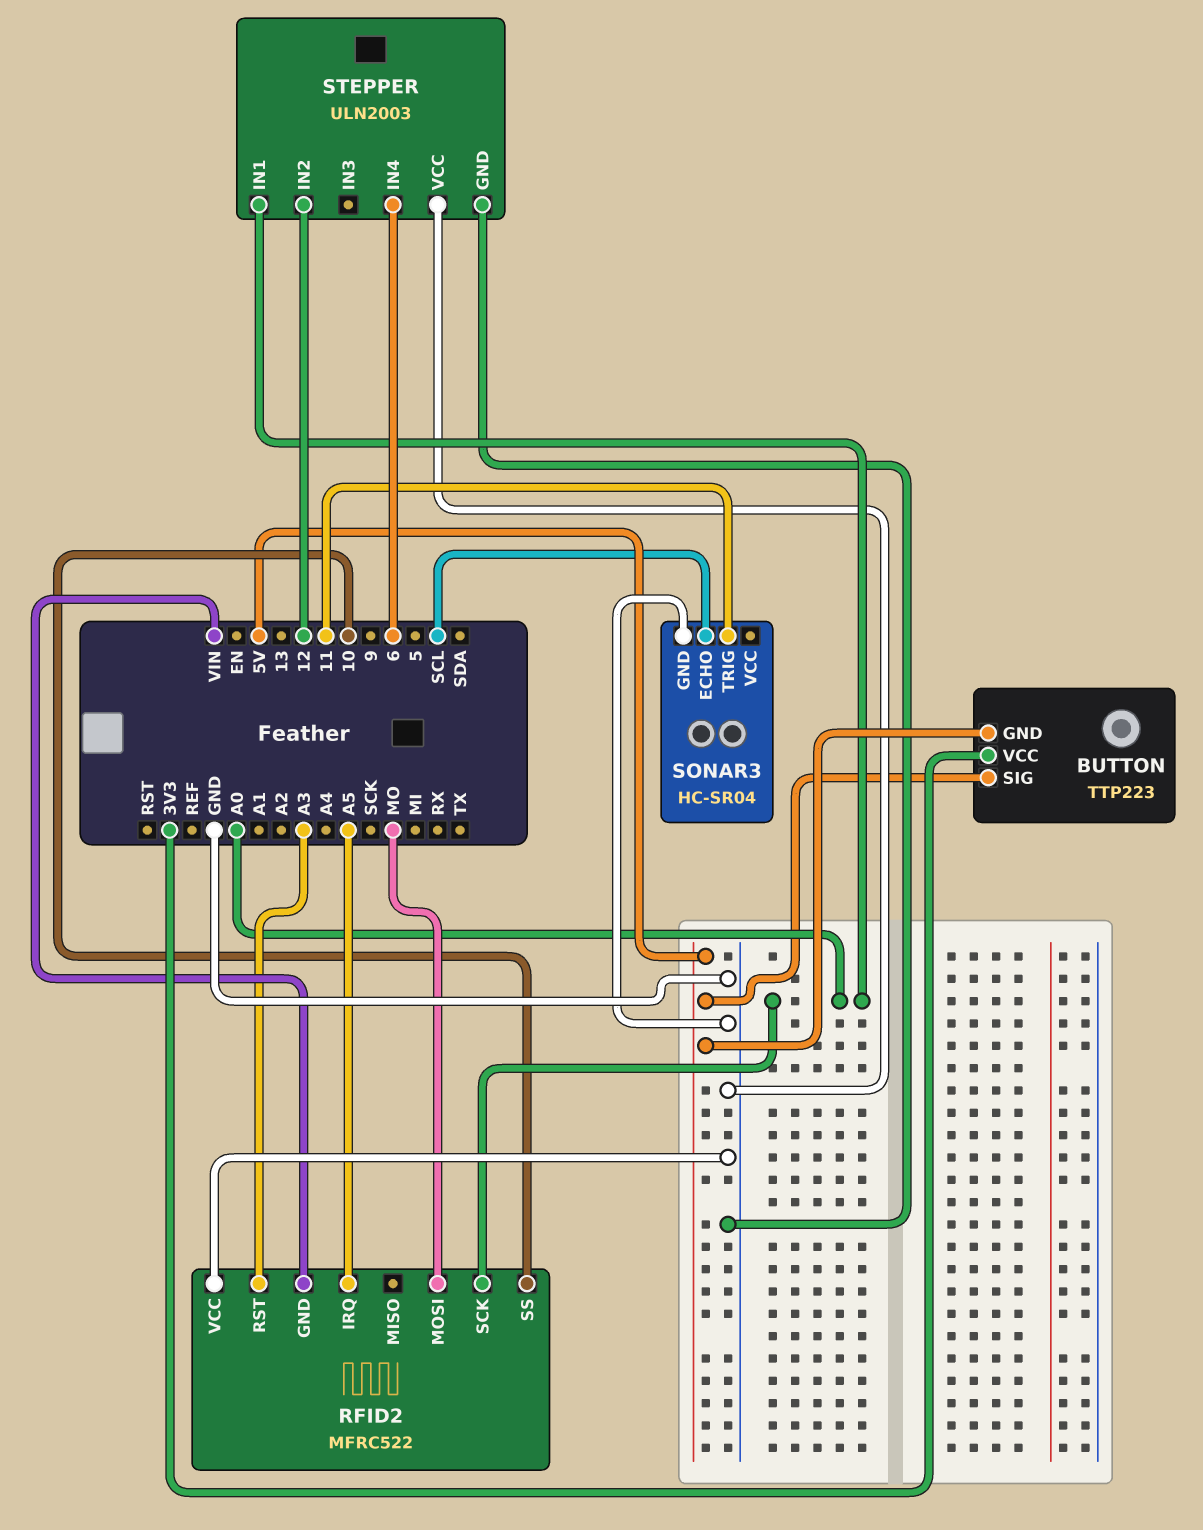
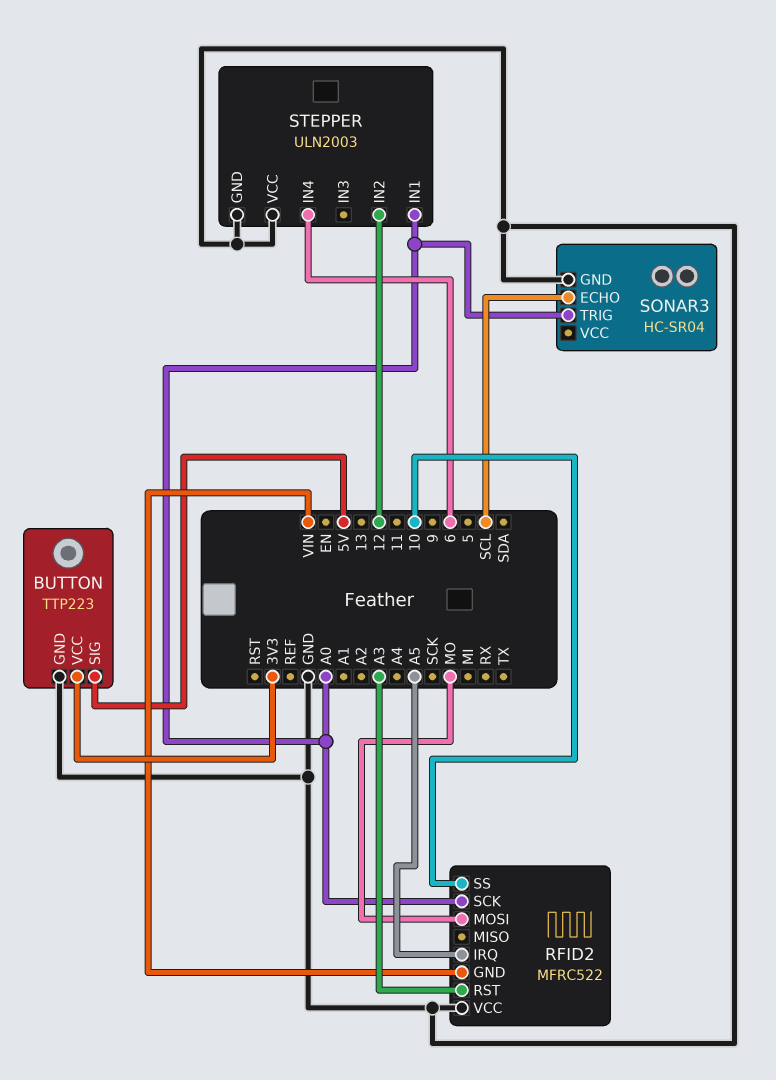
BUTTON pin GND: 5V -> GND
SONAR3 pin TRIG: 11 -> A0

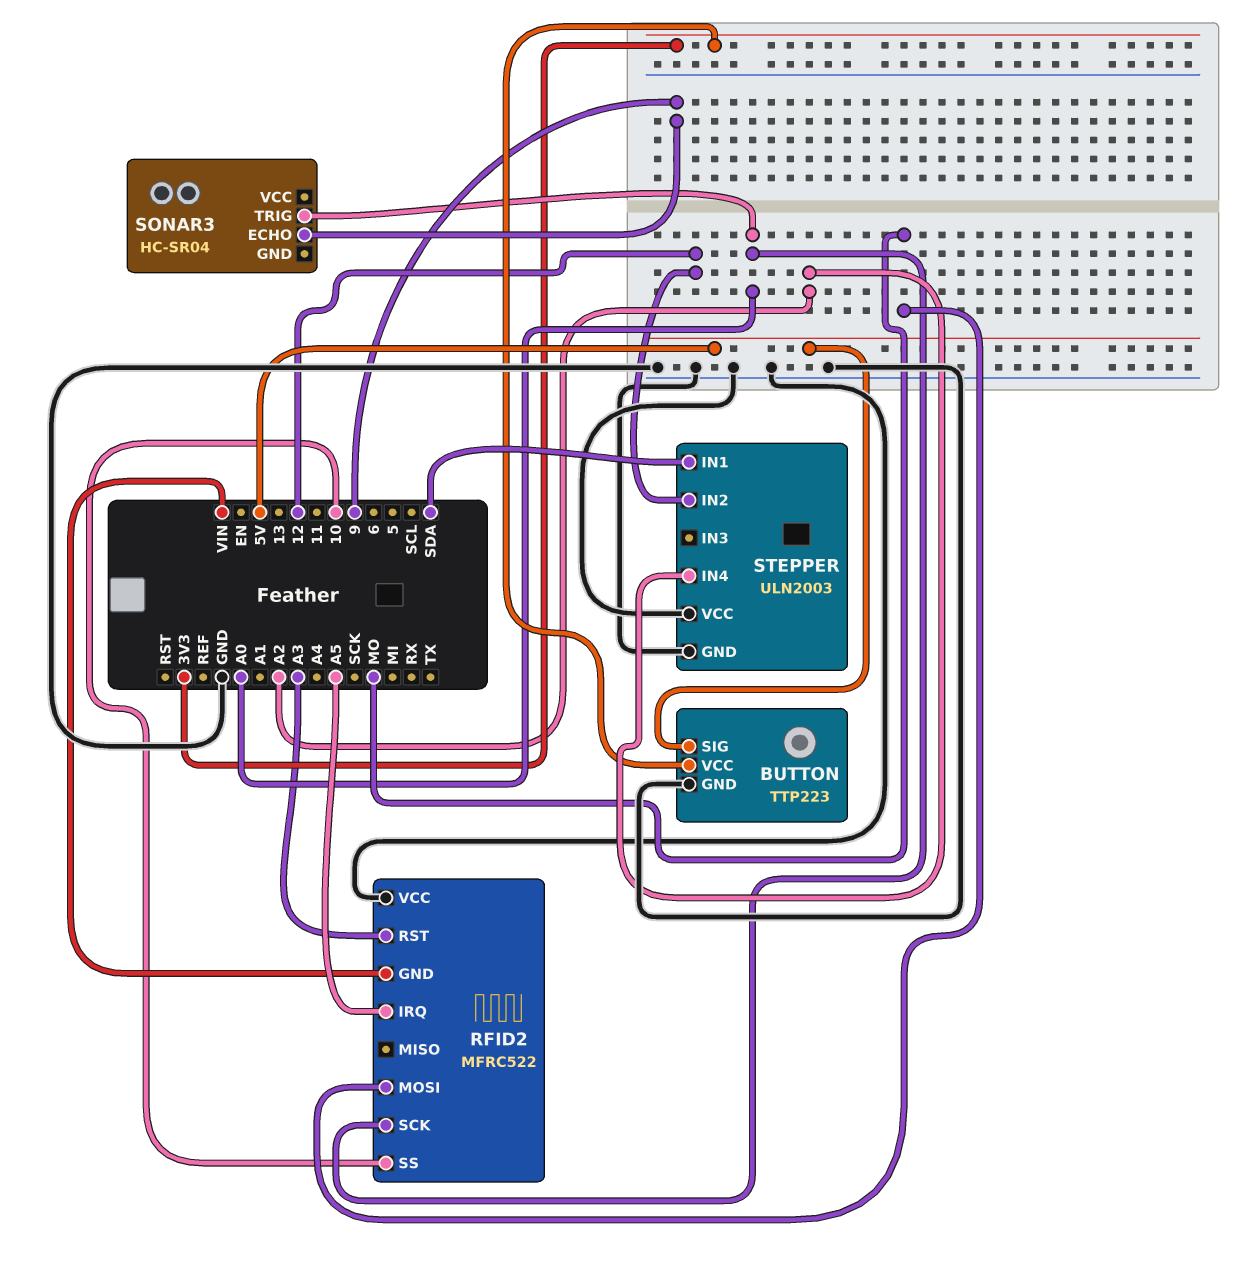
SONAR3 pin ECHO: SCL -> 9
SONAR3 pin GND: GND -> none
STEPPER pin IN1: A0 -> SDA
STEPPER pin IN4: 6 -> A2

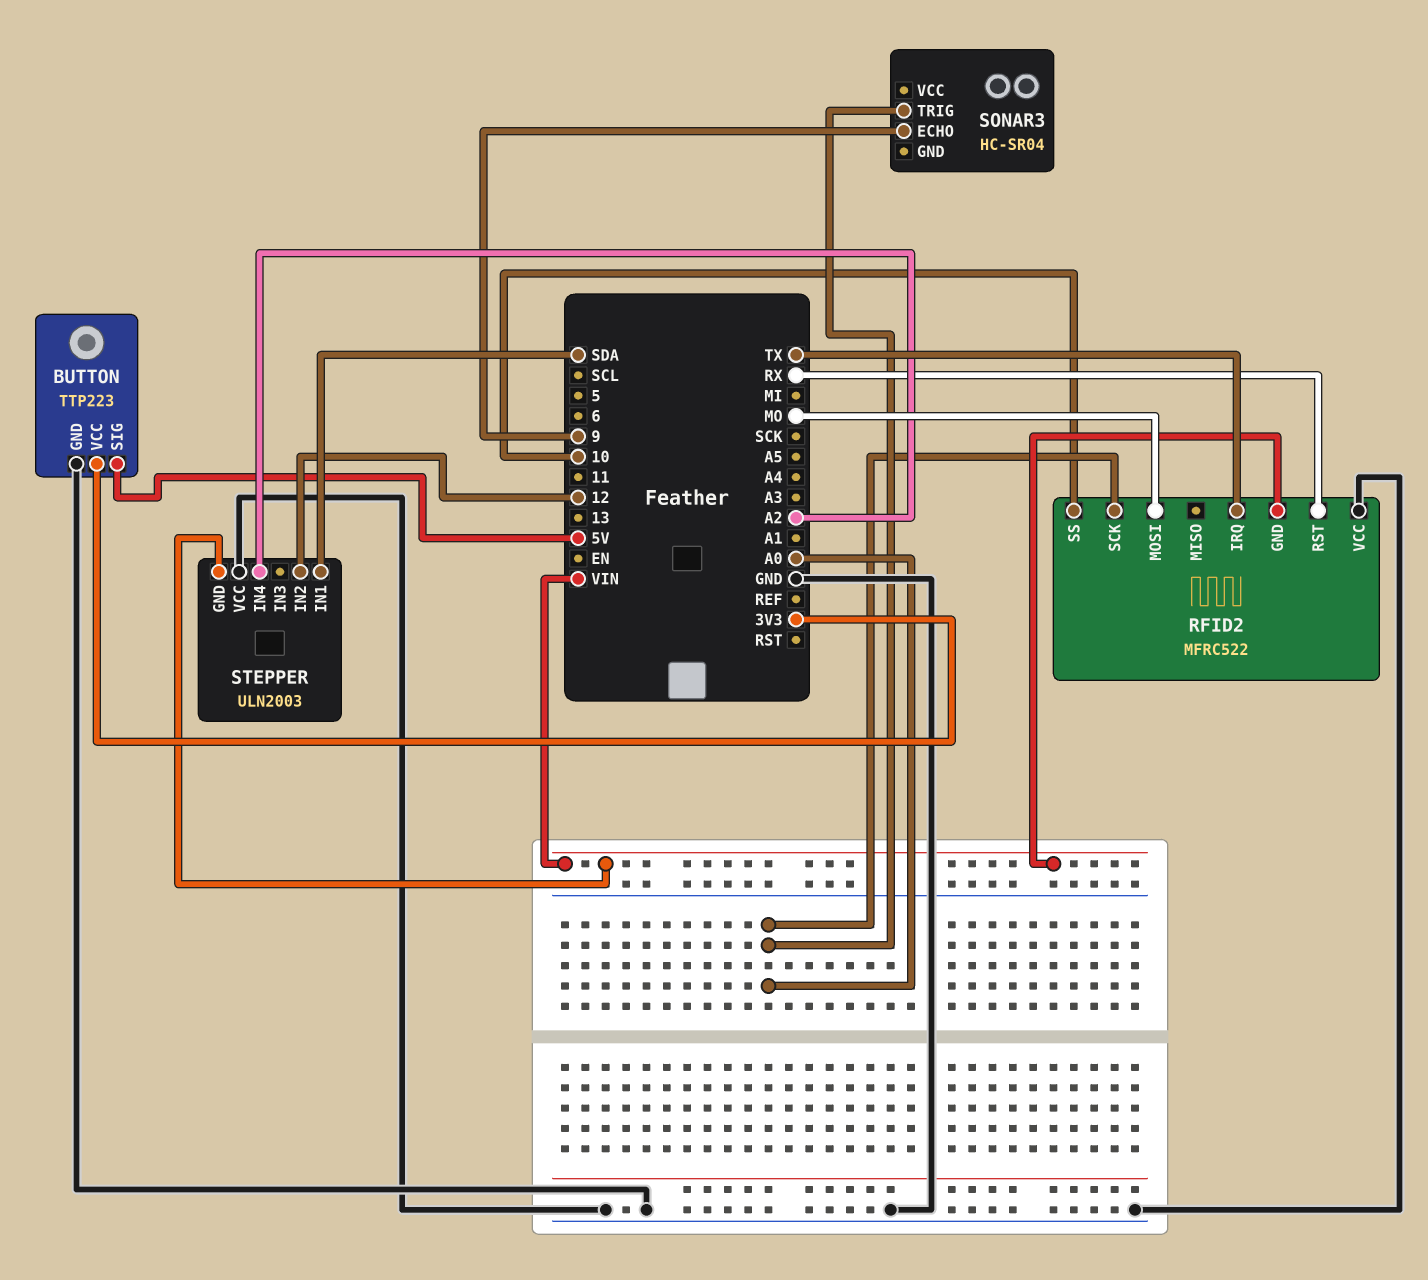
RFID2 pin IRQ: A5 -> TX
RFID2 pin RST: A3 -> RX
STEPPER pin GND: GND -> VIN

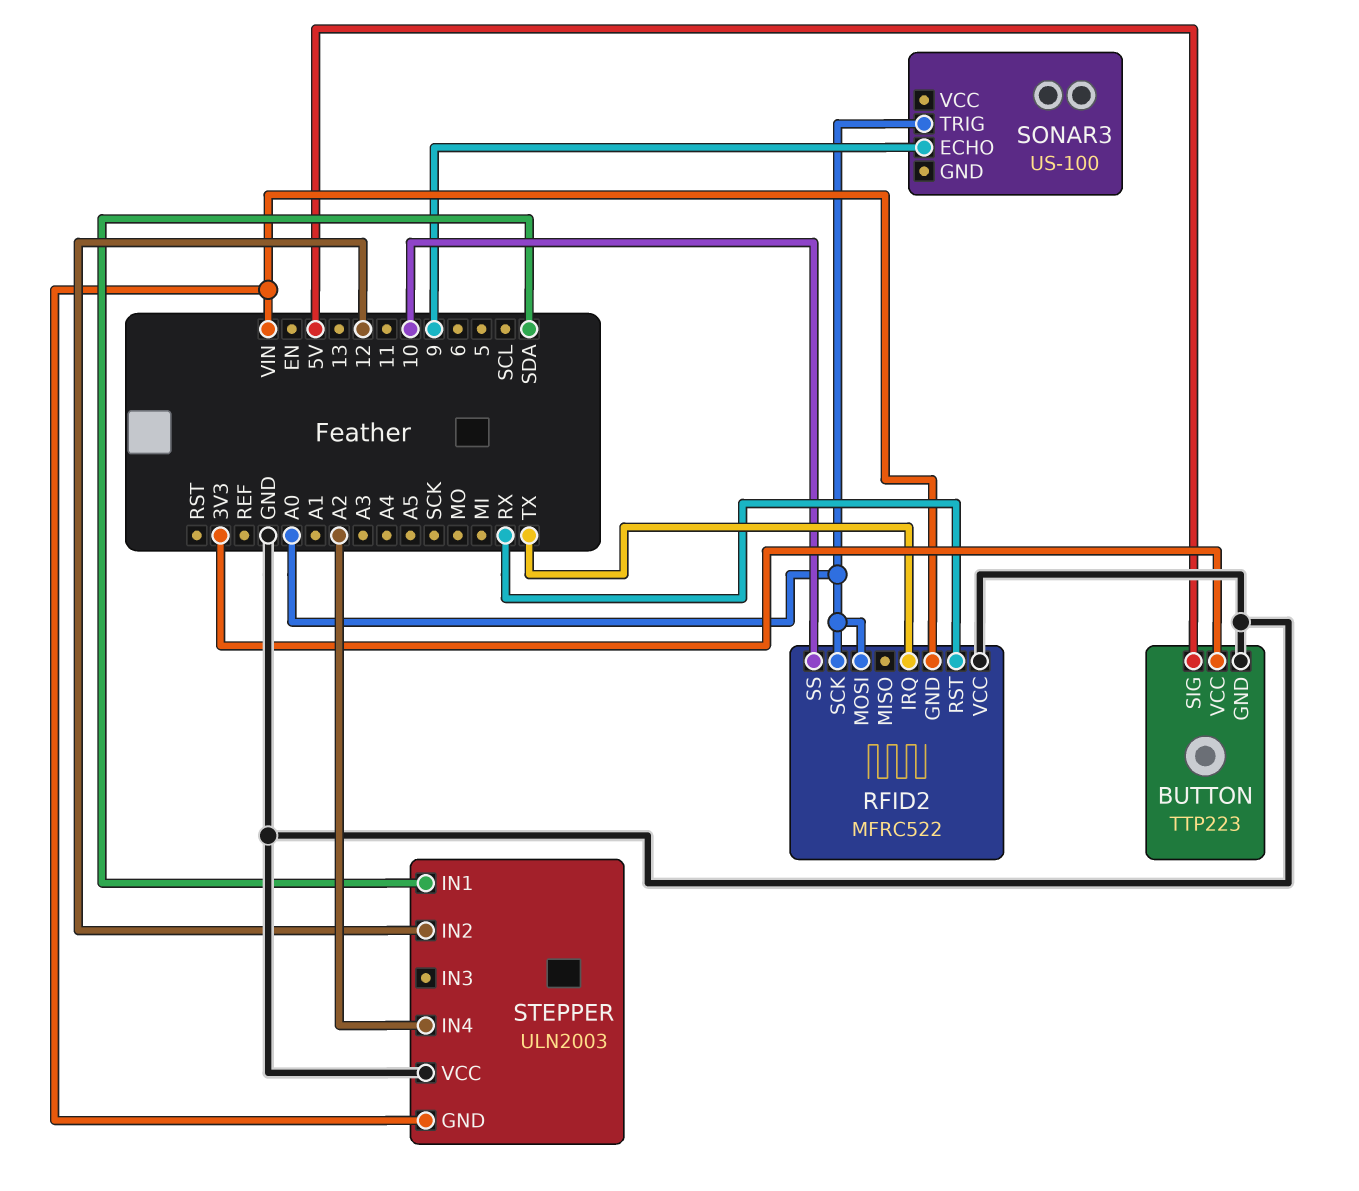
RFID2 pin MOSI: MO -> A0
SONAR3: HC-SR04 -> US-100

